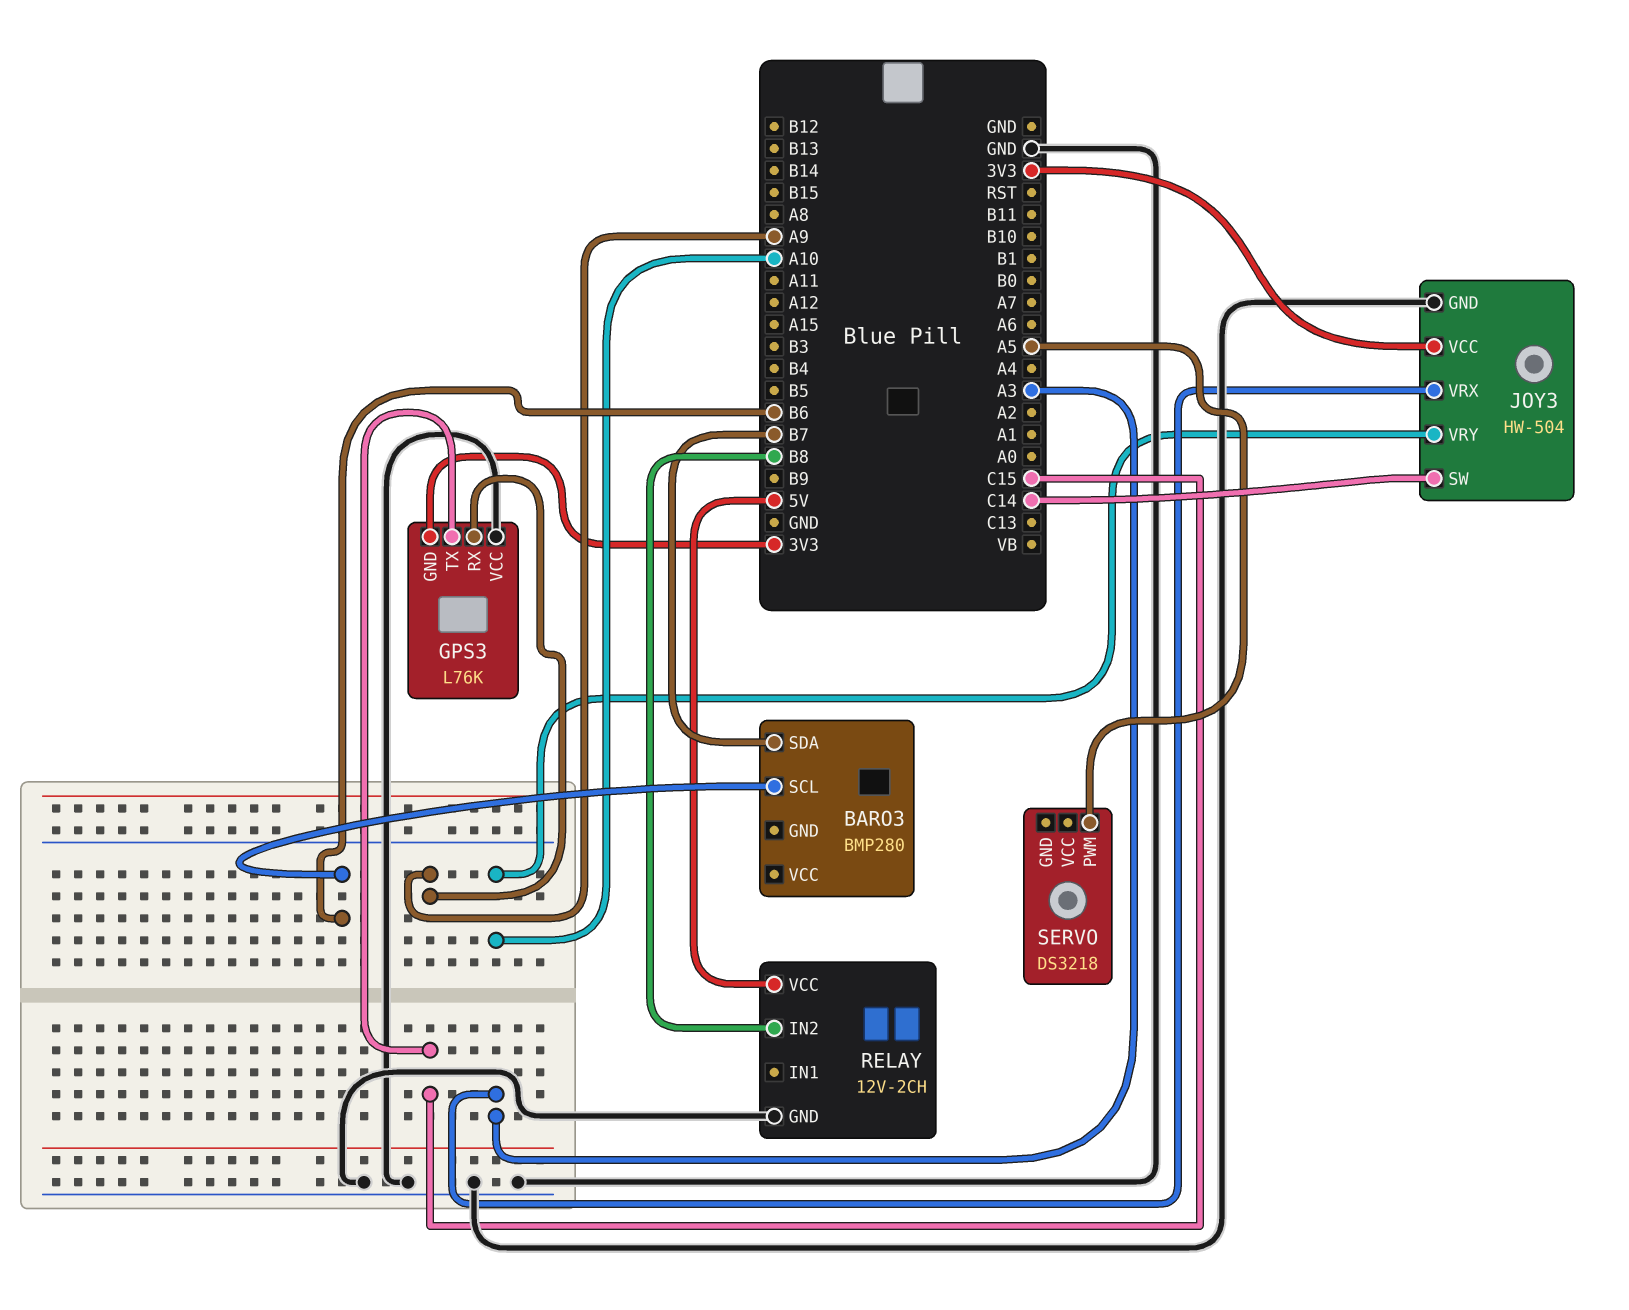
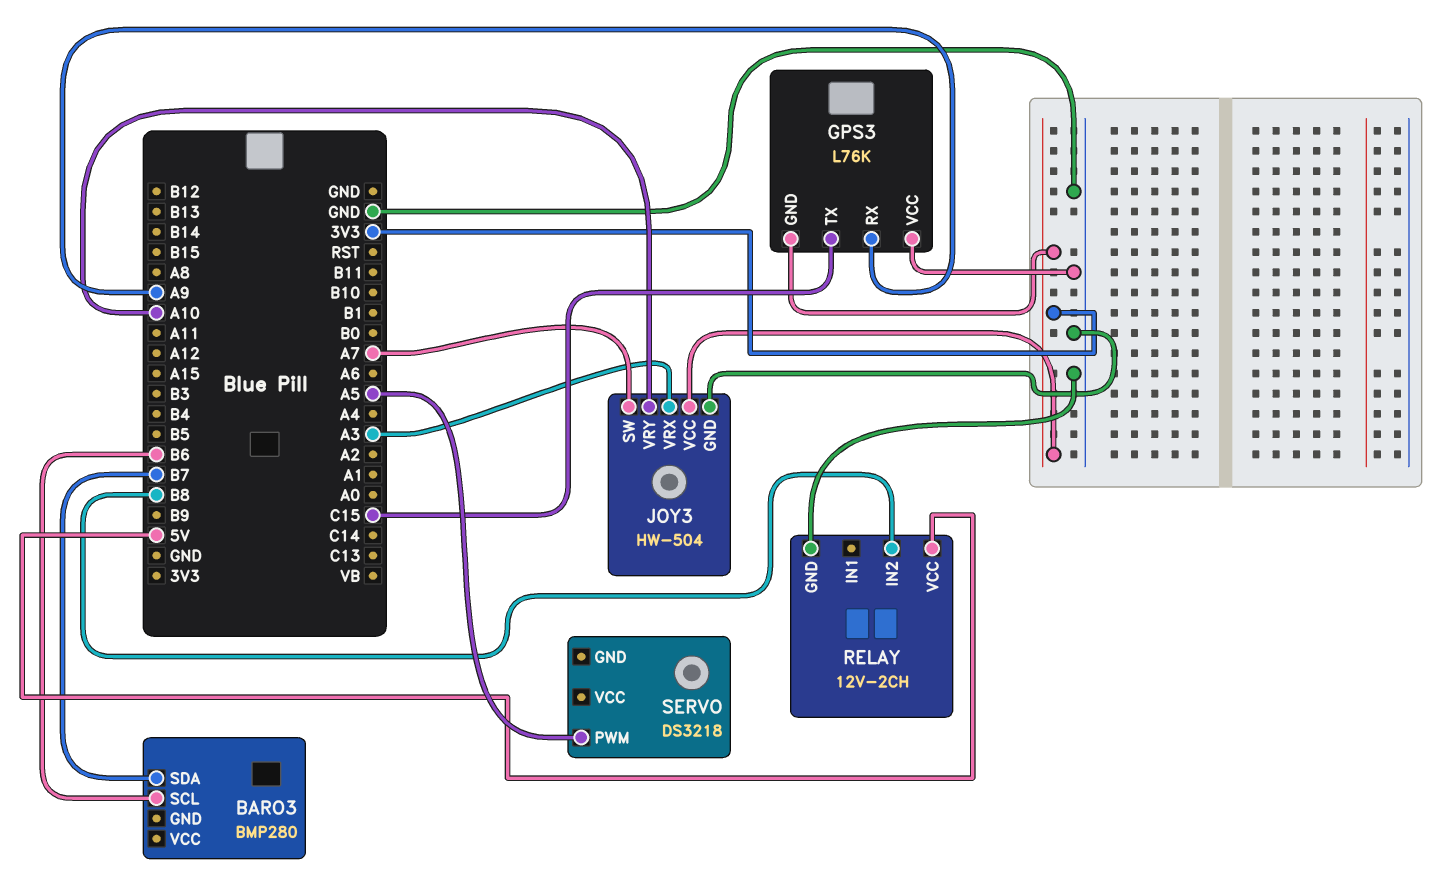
JOY3 pin SW: C14 -> A7

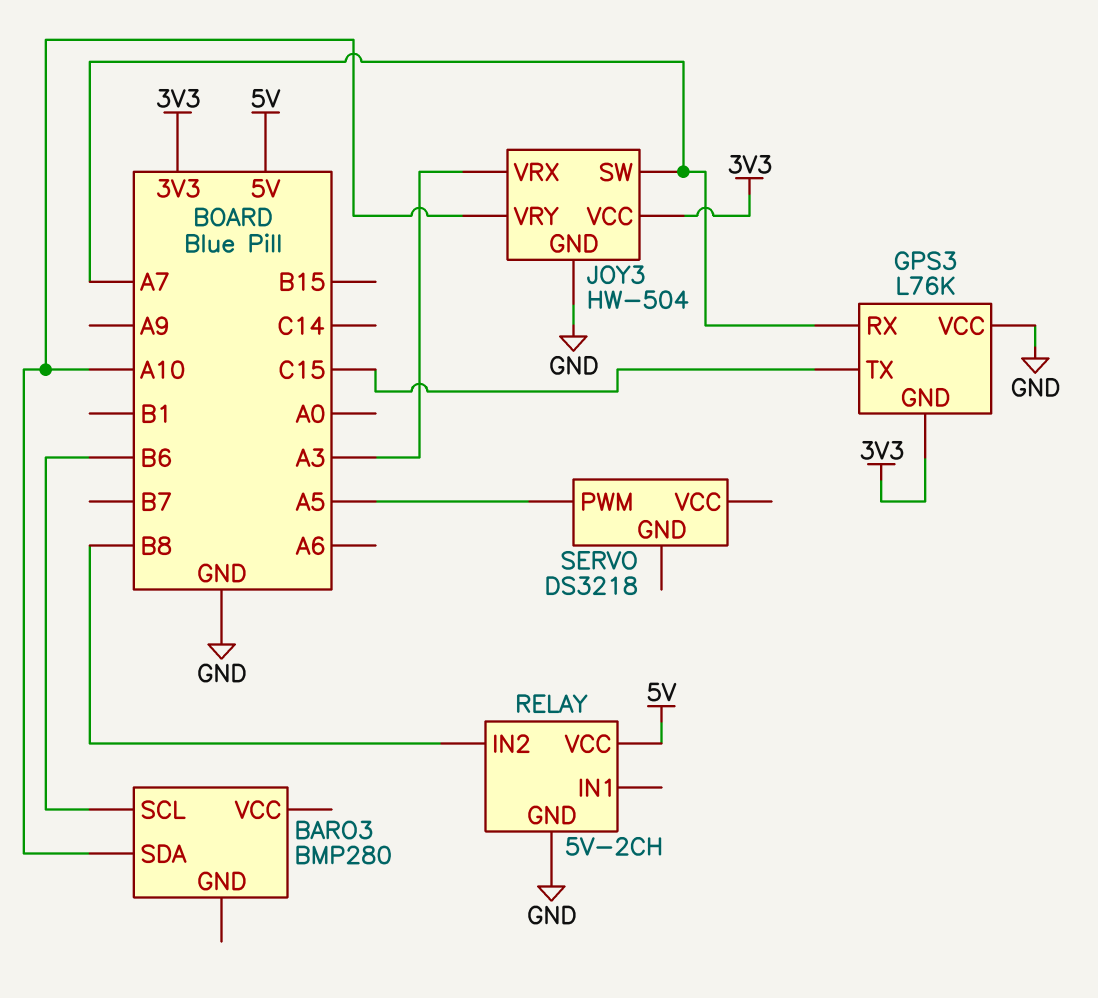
BARO3 pin SDA: B7 -> A10
GPS3 pin RX: A9 -> A7
RELAY: 12V-2CH -> 5V-2CH

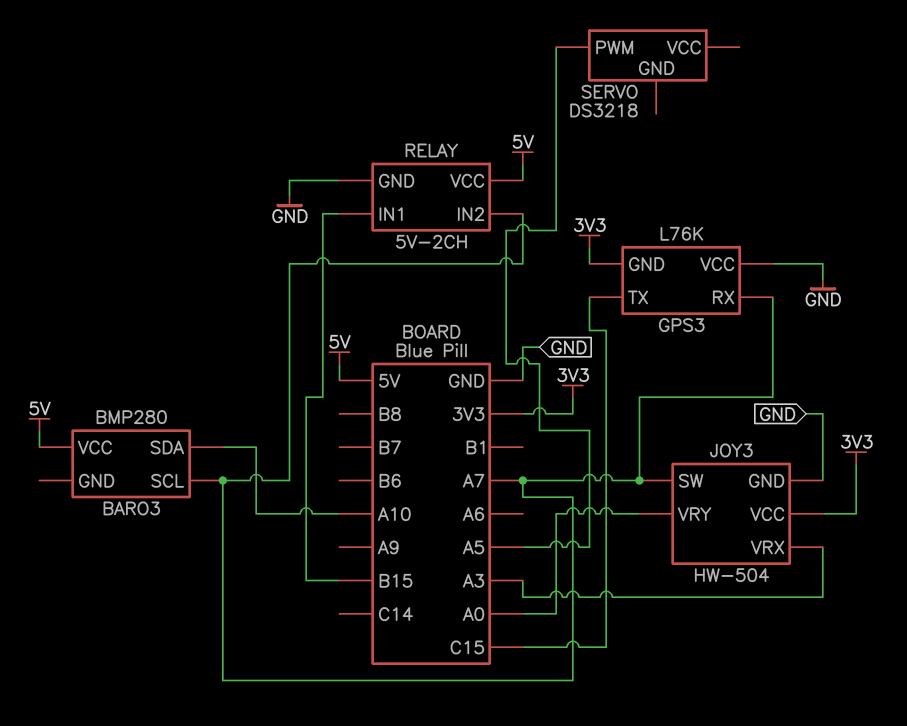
BARO3 pin SCL: B6 -> A7
BARO3 pin VCC: none -> 5V
JOY3 pin VRY: A10 -> A0
RELAY pin IN1: none -> B15
RELAY pin IN2: B8 -> A7

